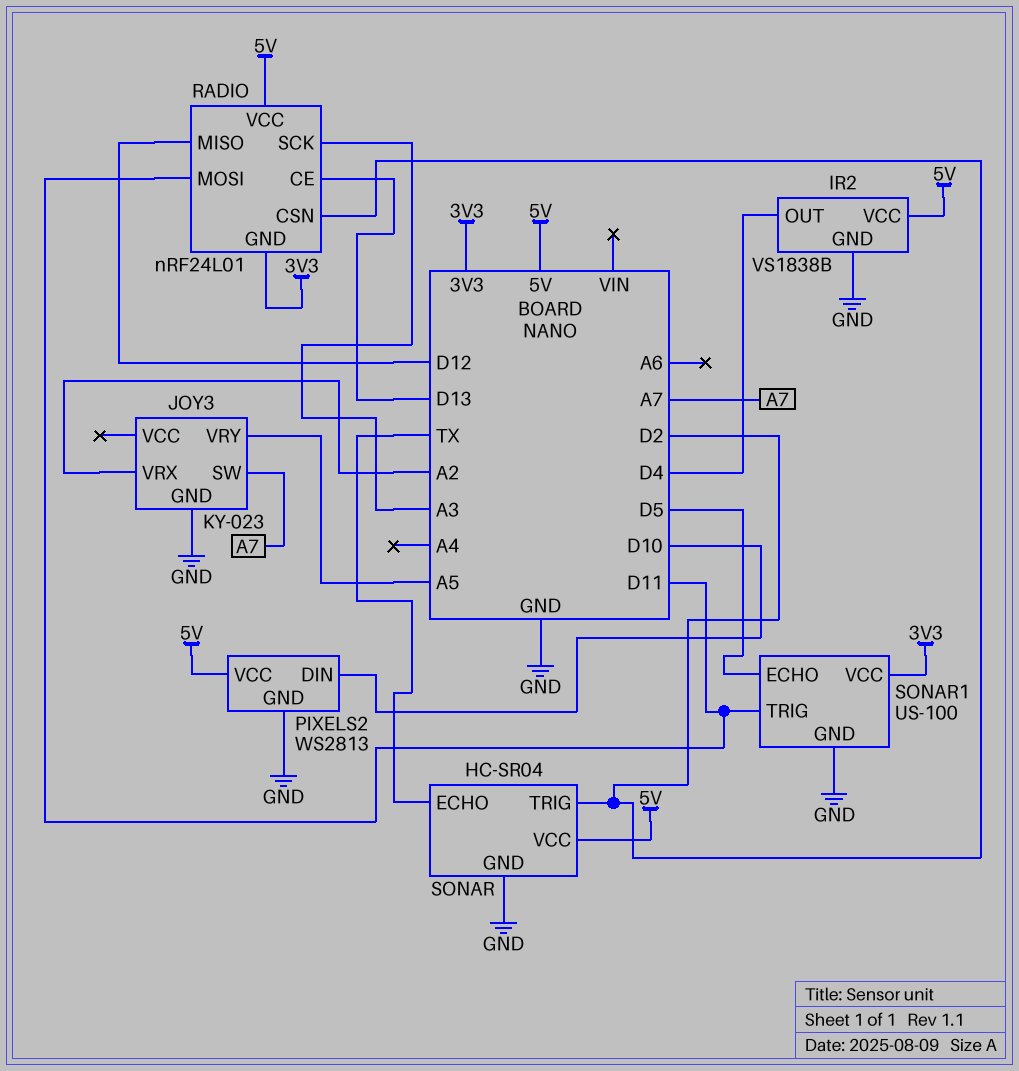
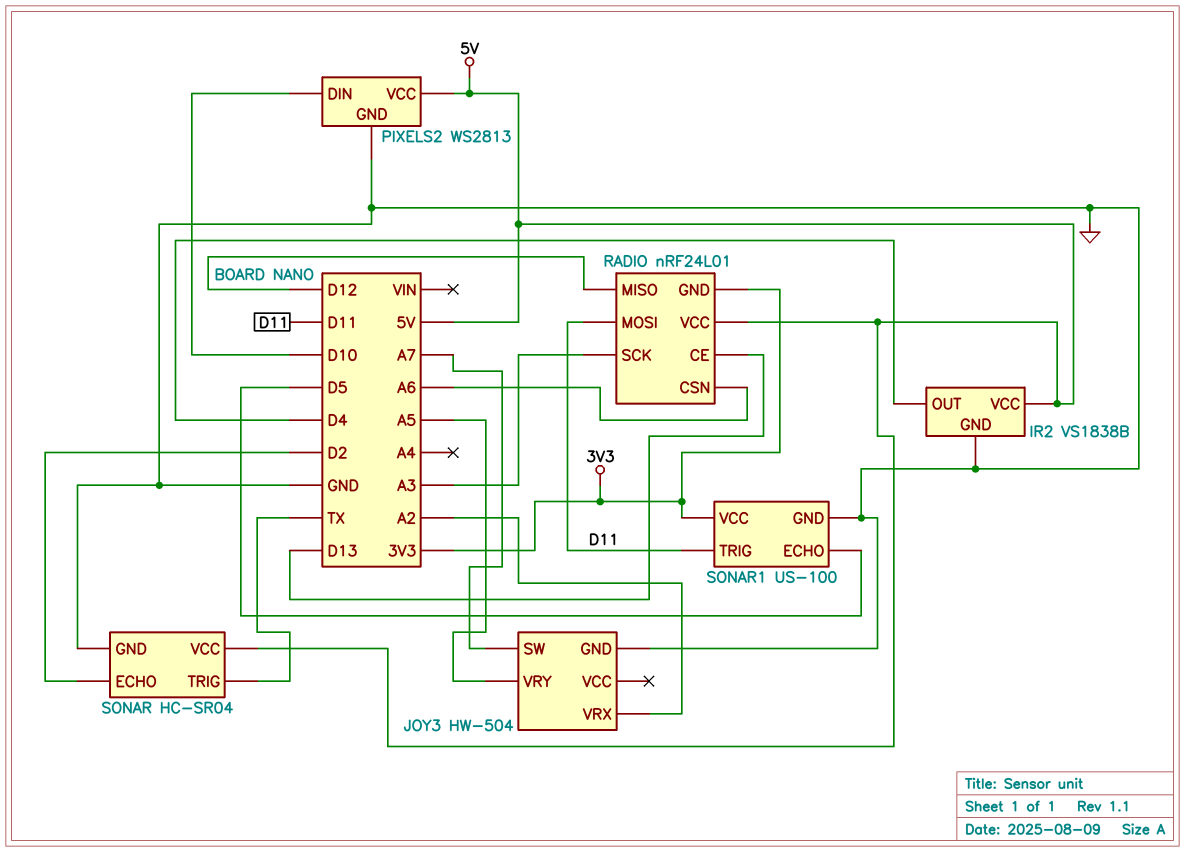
JOY3: KY-023 -> HW-504
RADIO pin CSN: D2 -> A6
SONAR pin ECHO: TX -> D2
SONAR pin TRIG: D2 -> TX

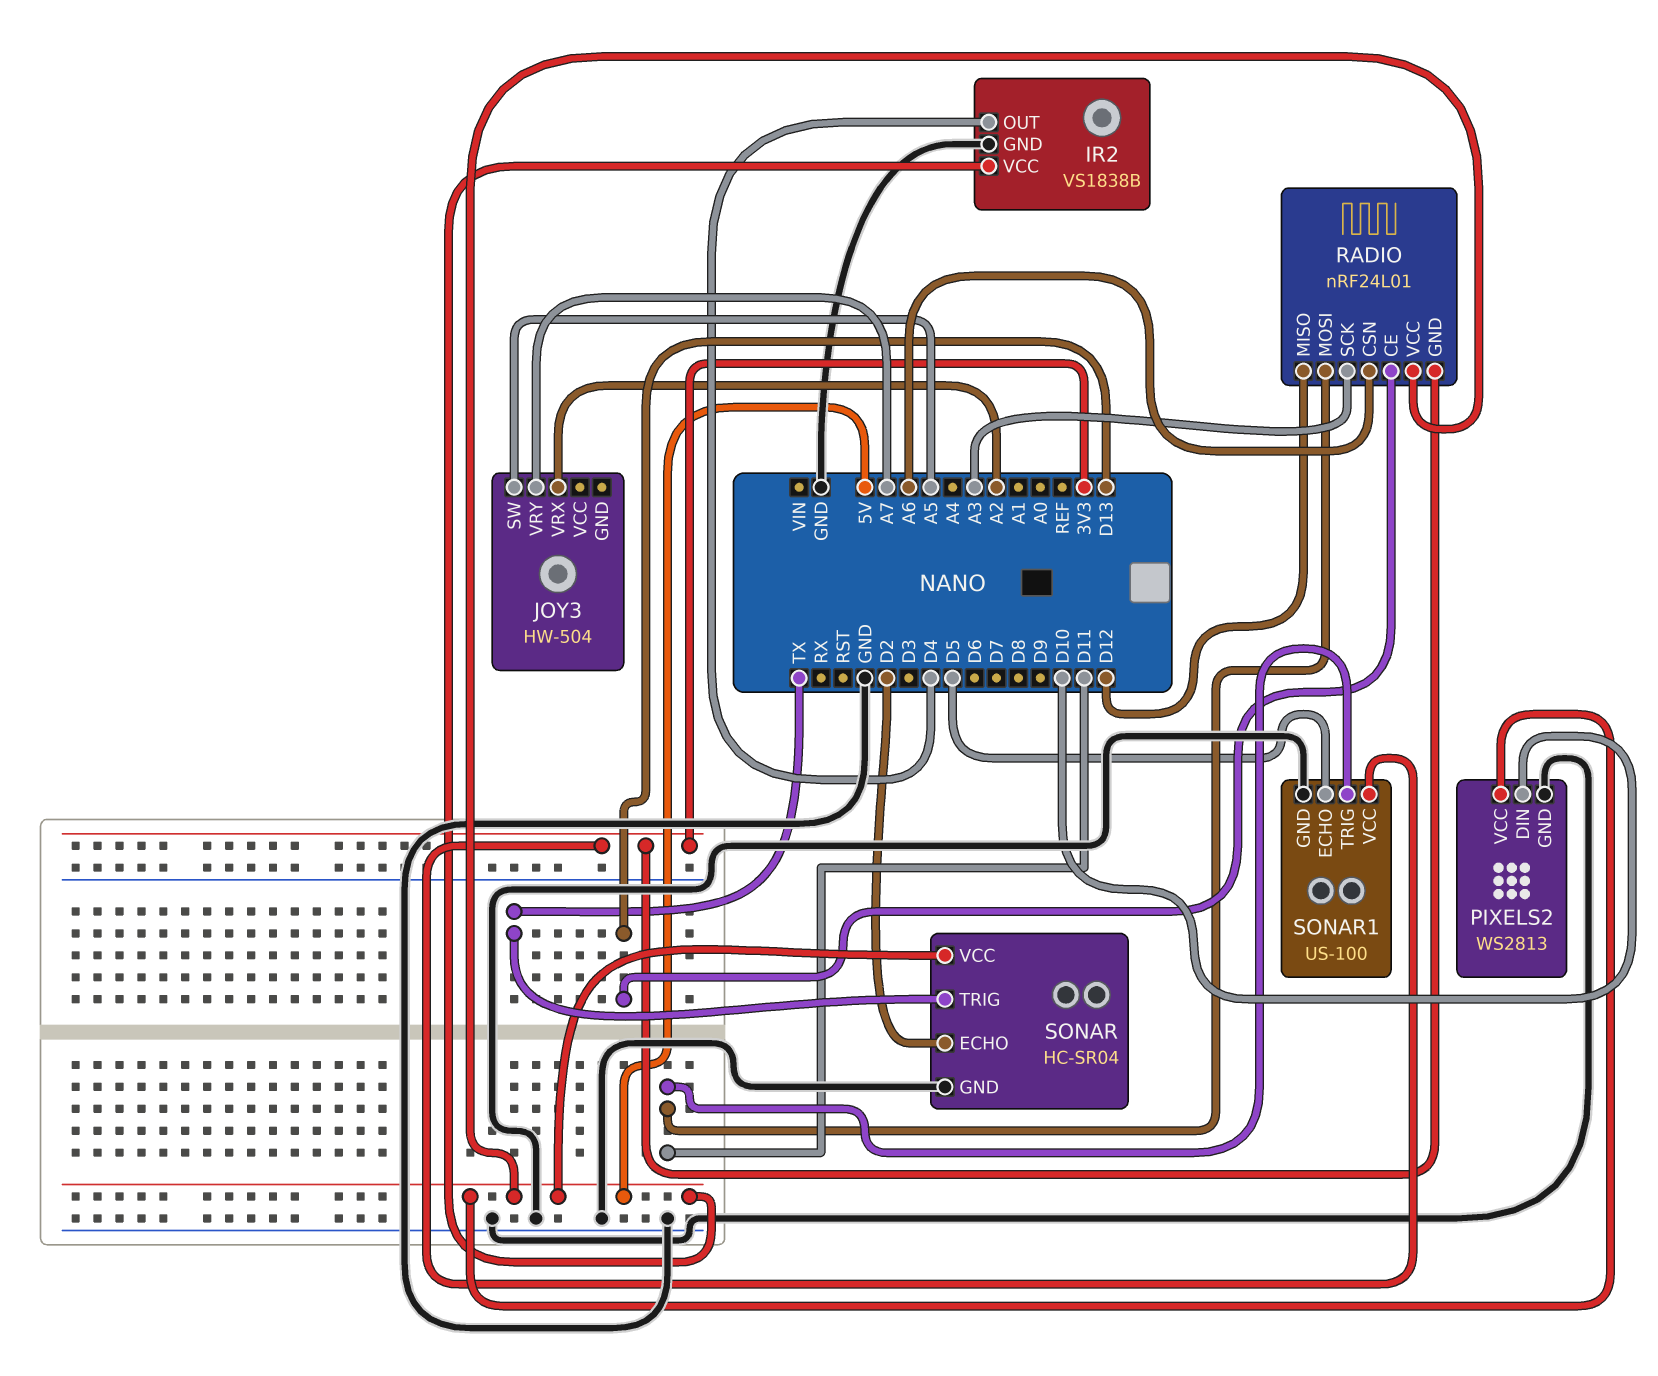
JOY3 pin GND: GND -> none
JOY3 pin SW: A7 -> A5
JOY3 pin VRY: A5 -> A7

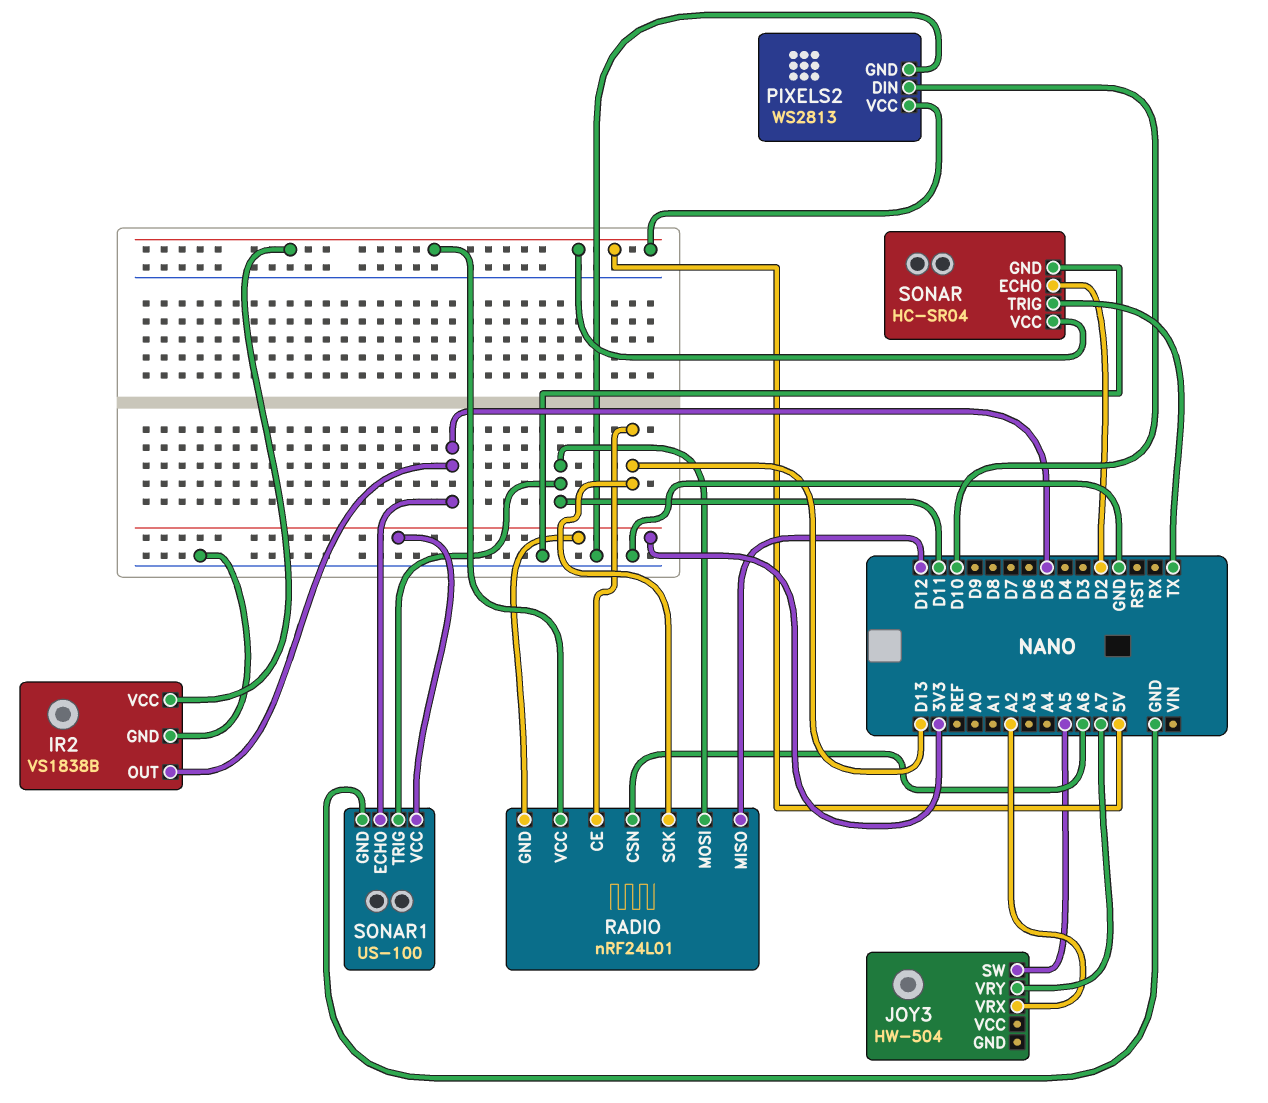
IR2 pin OUT: D4 -> D5
RADIO pin SCK: A3 -> D13

